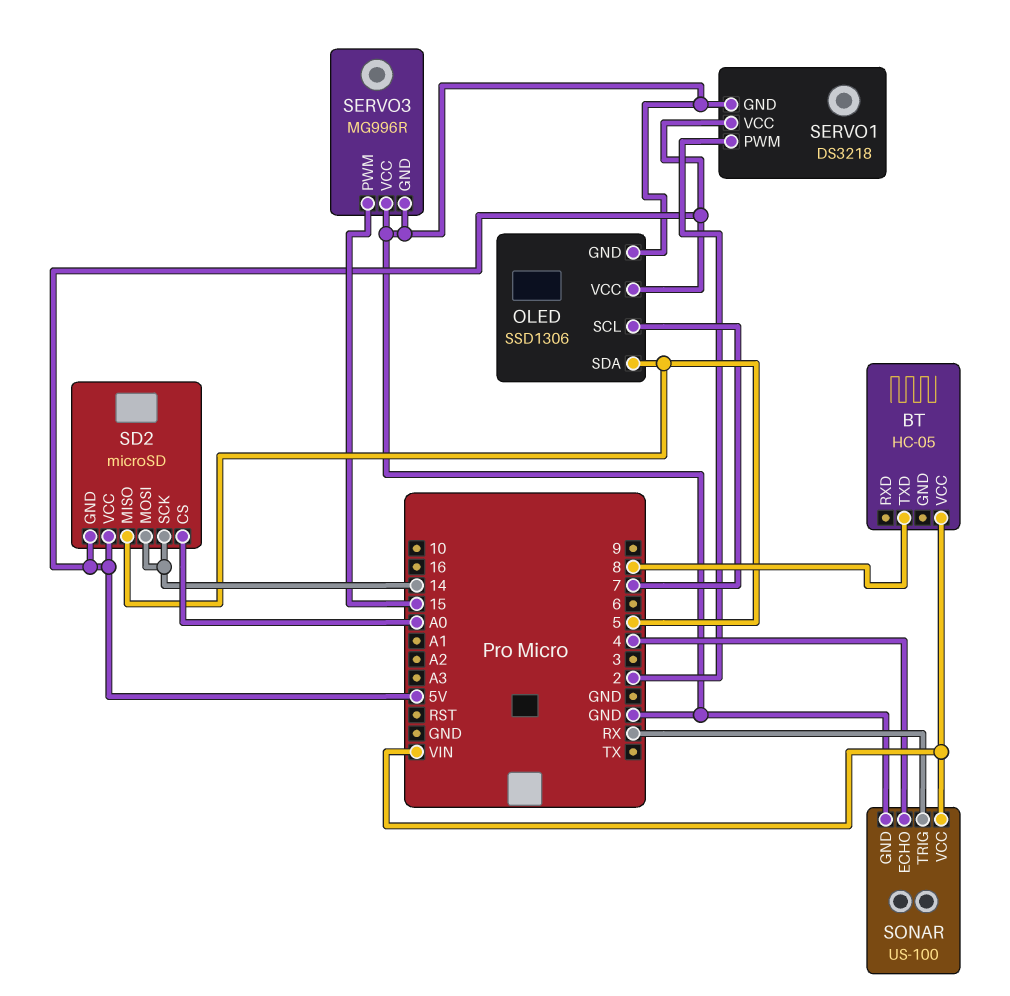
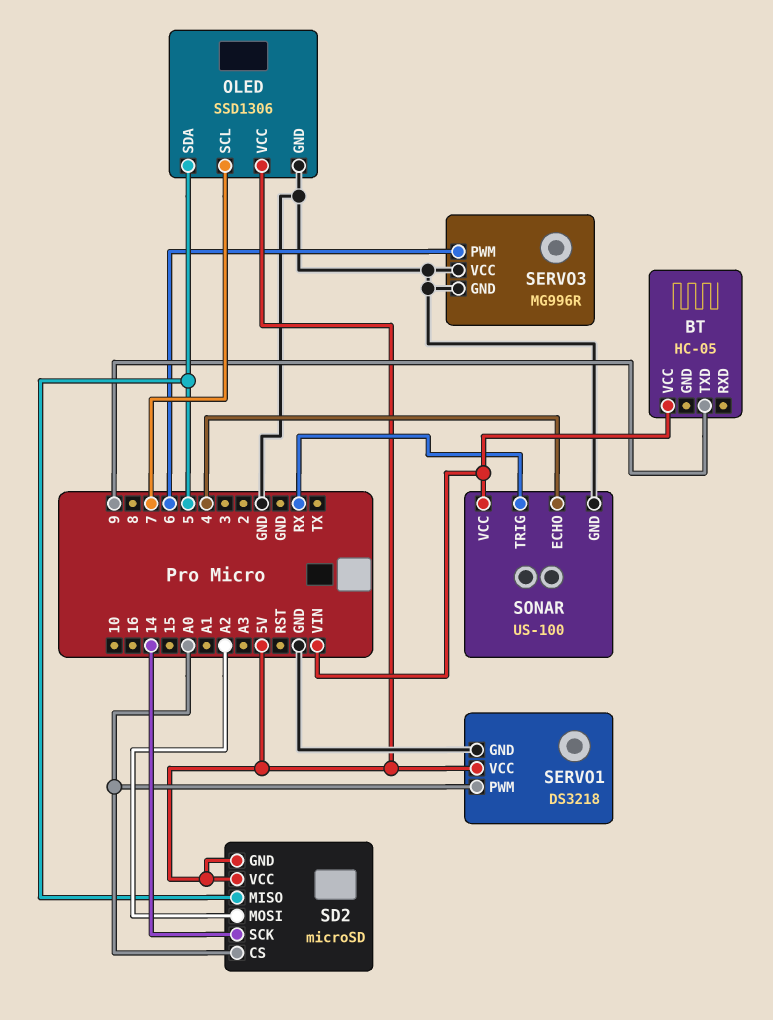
BT pin TXD: 8 -> 9
SD2 pin MOSI: 14 -> A2
SERVO1 pin PWM: 2 -> A0
SERVO3 pin PWM: 15 -> 6

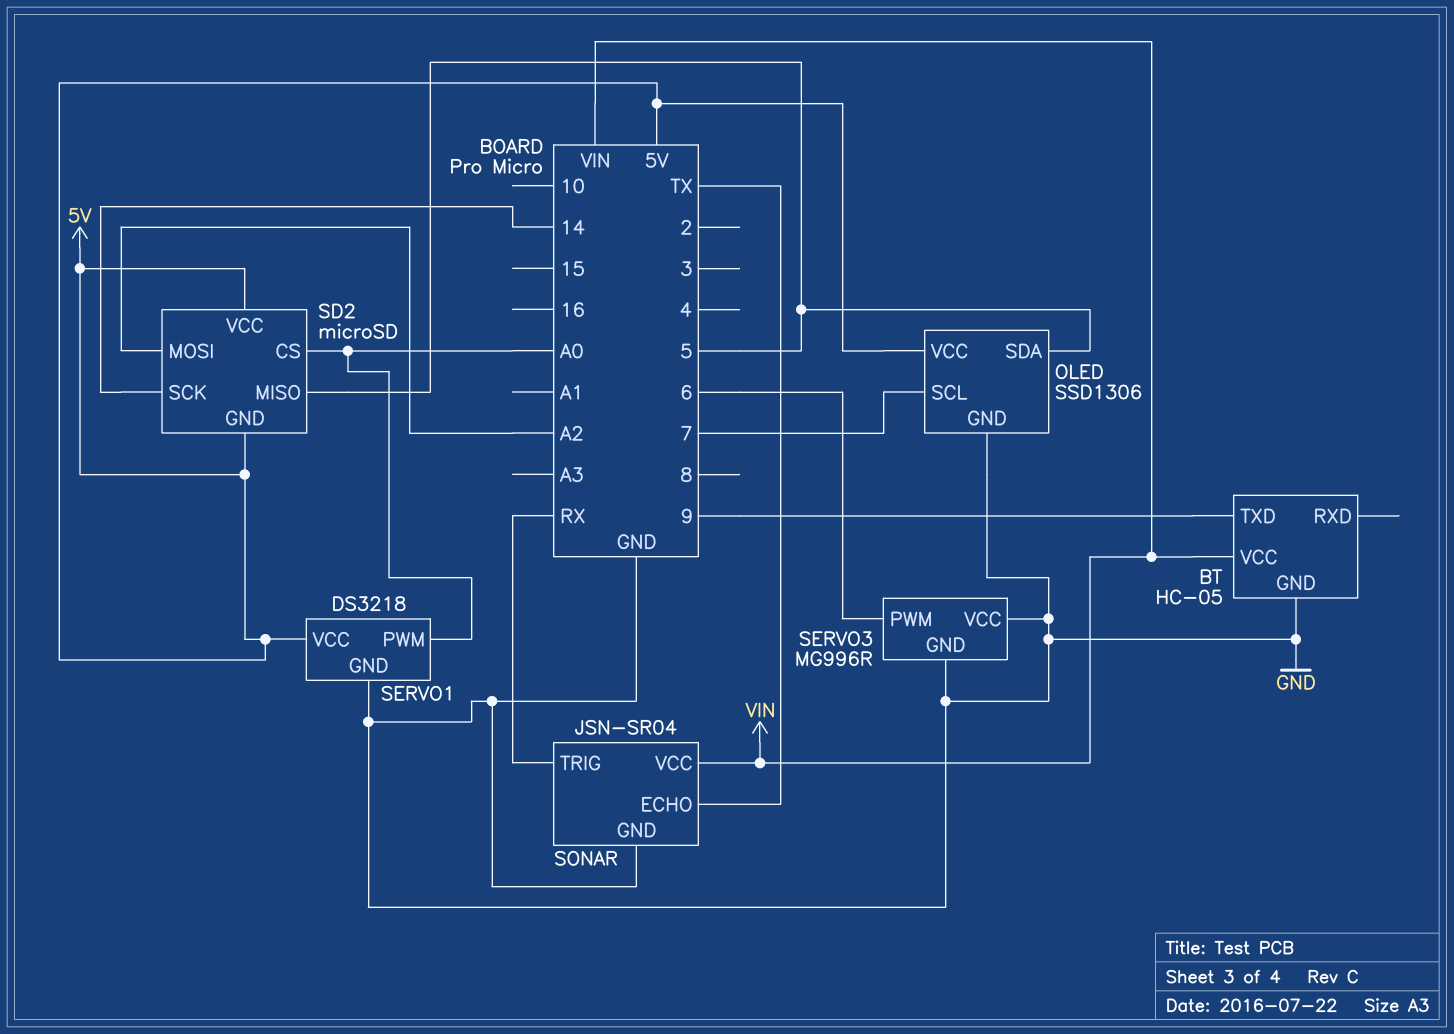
BT pin GND: none -> GND
SONAR: US-100 -> JSN-SR04
SONAR pin ECHO: 4 -> TX

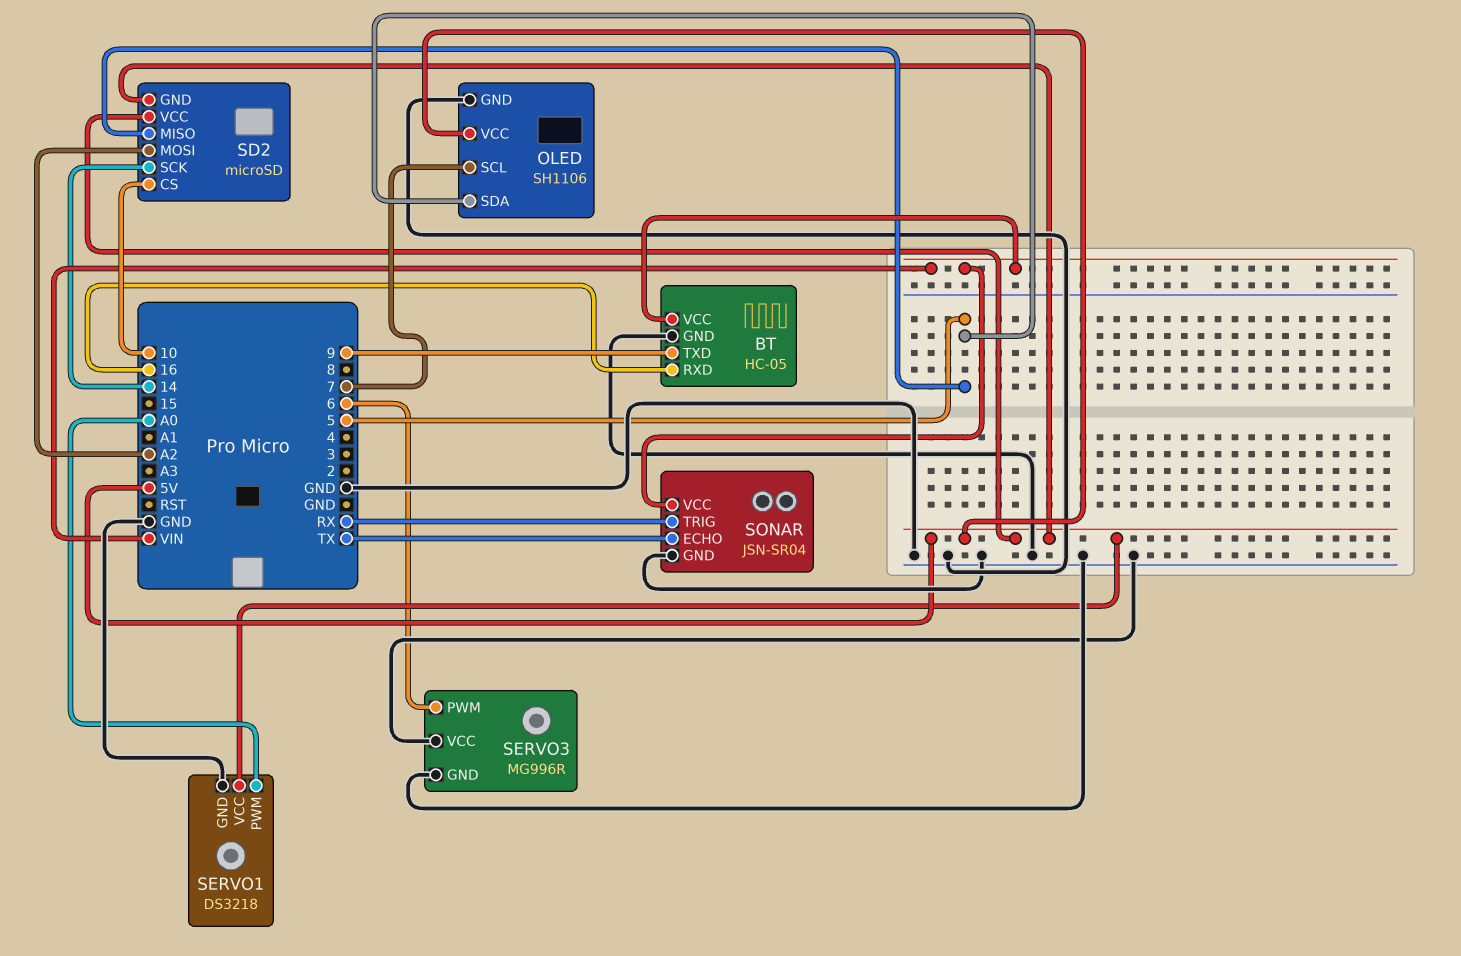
BT pin RXD: none -> 16
OLED: SSD1306 -> SH1106
SD2 pin CS: A0 -> 10

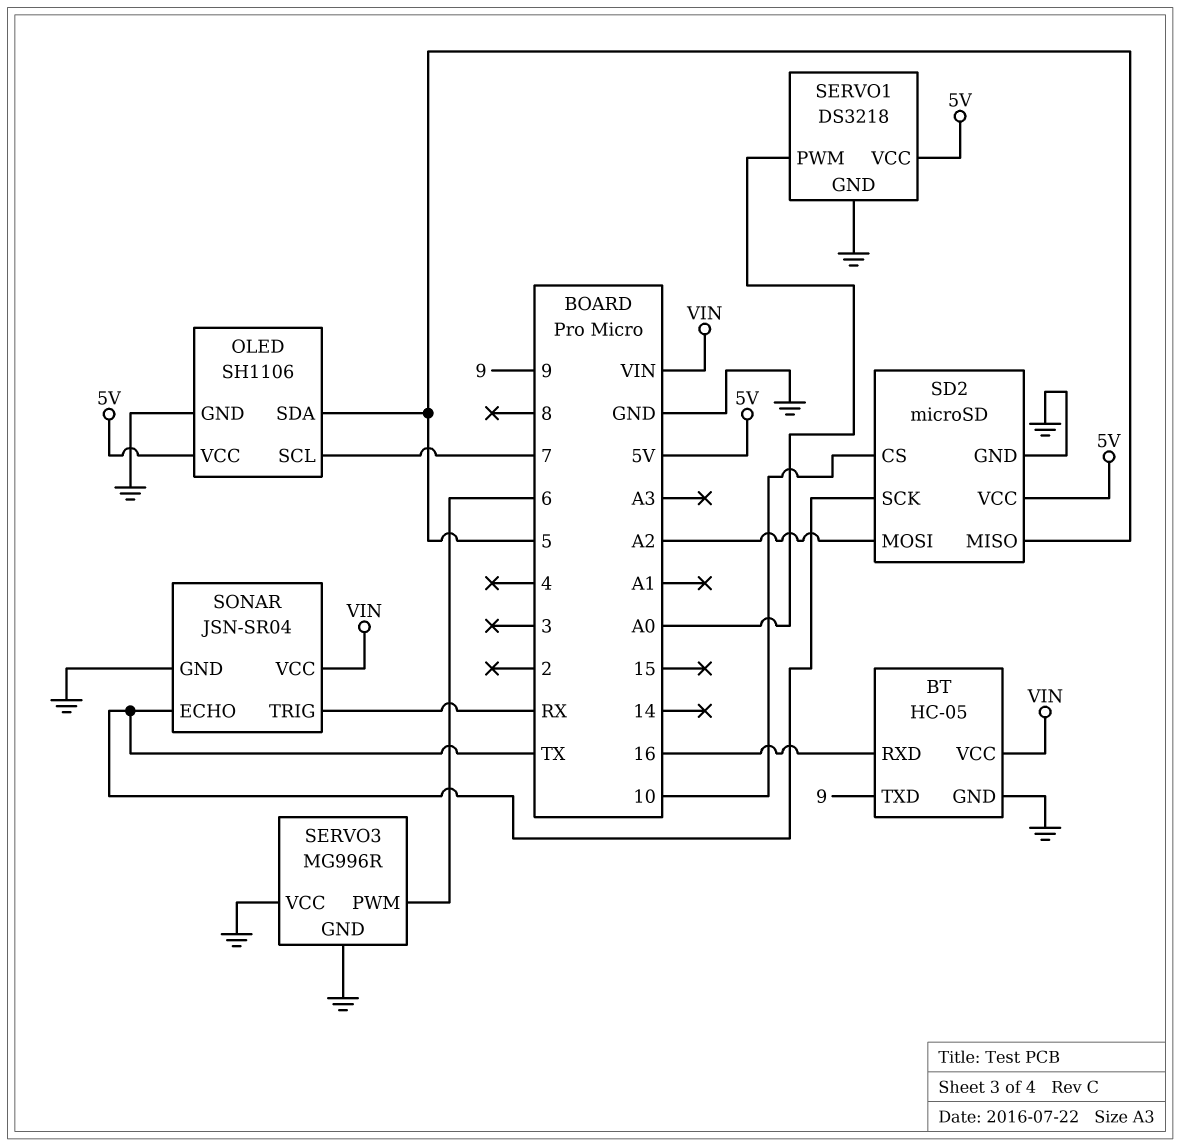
SD2 pin GND: 5V -> GND
SD2 pin SCK: 14 -> TX

